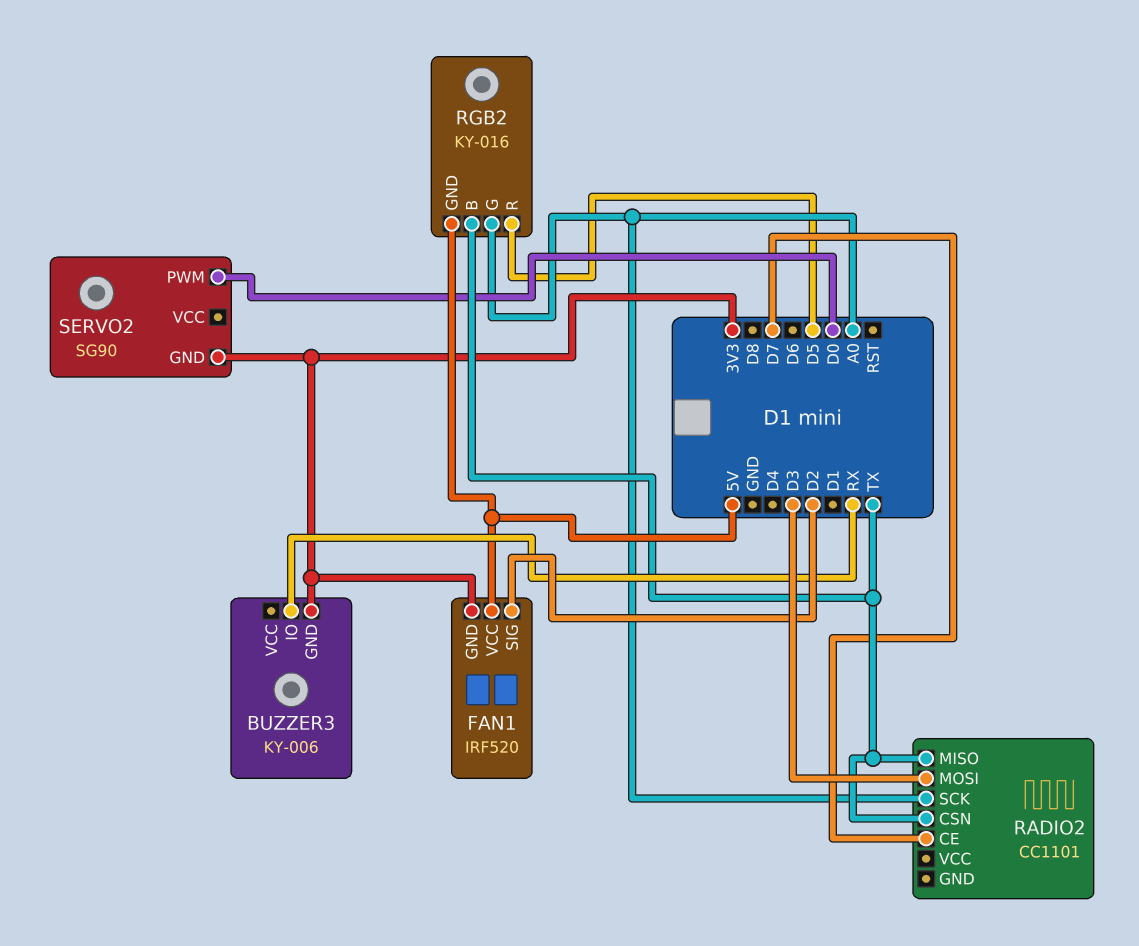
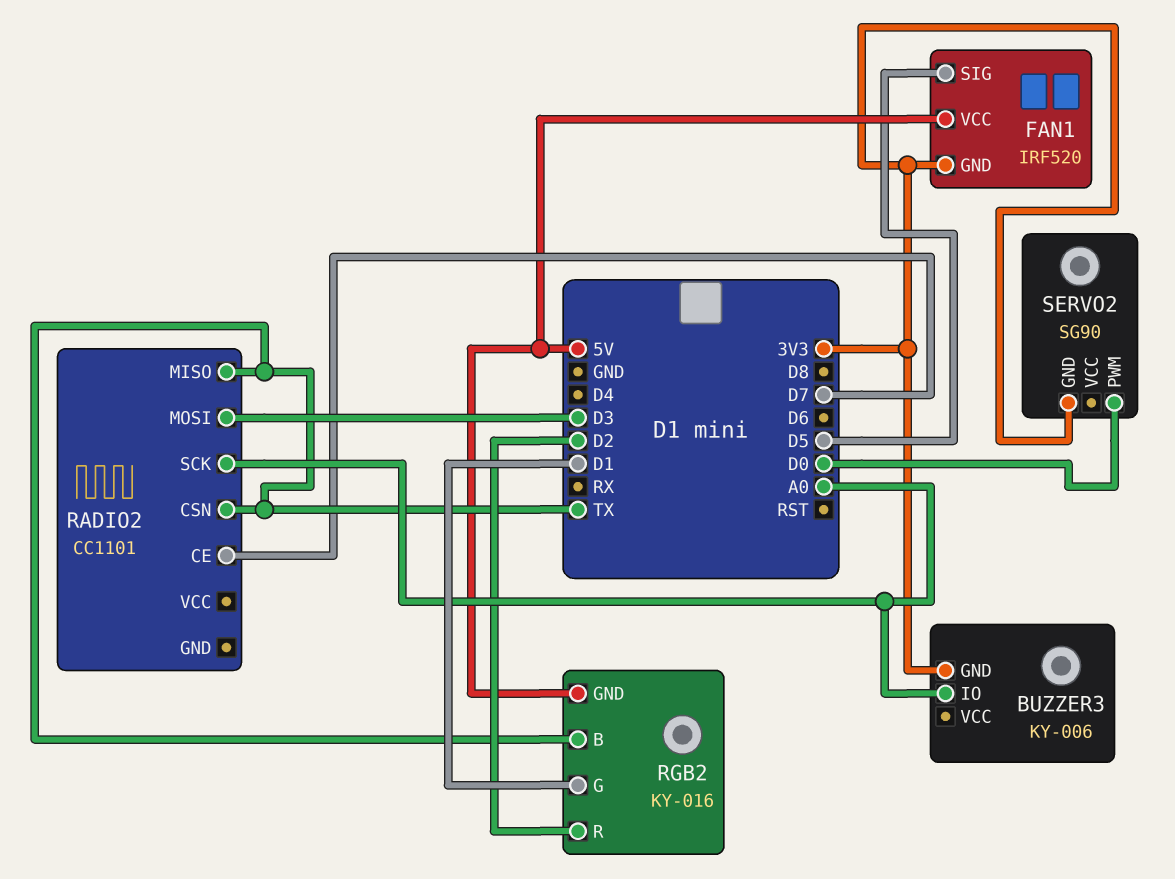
BUZZER3 pin IO: RX -> A0
FAN1 pin SIG: D2 -> D5
RGB2 pin G: A0 -> D1
RGB2 pin R: D5 -> D2

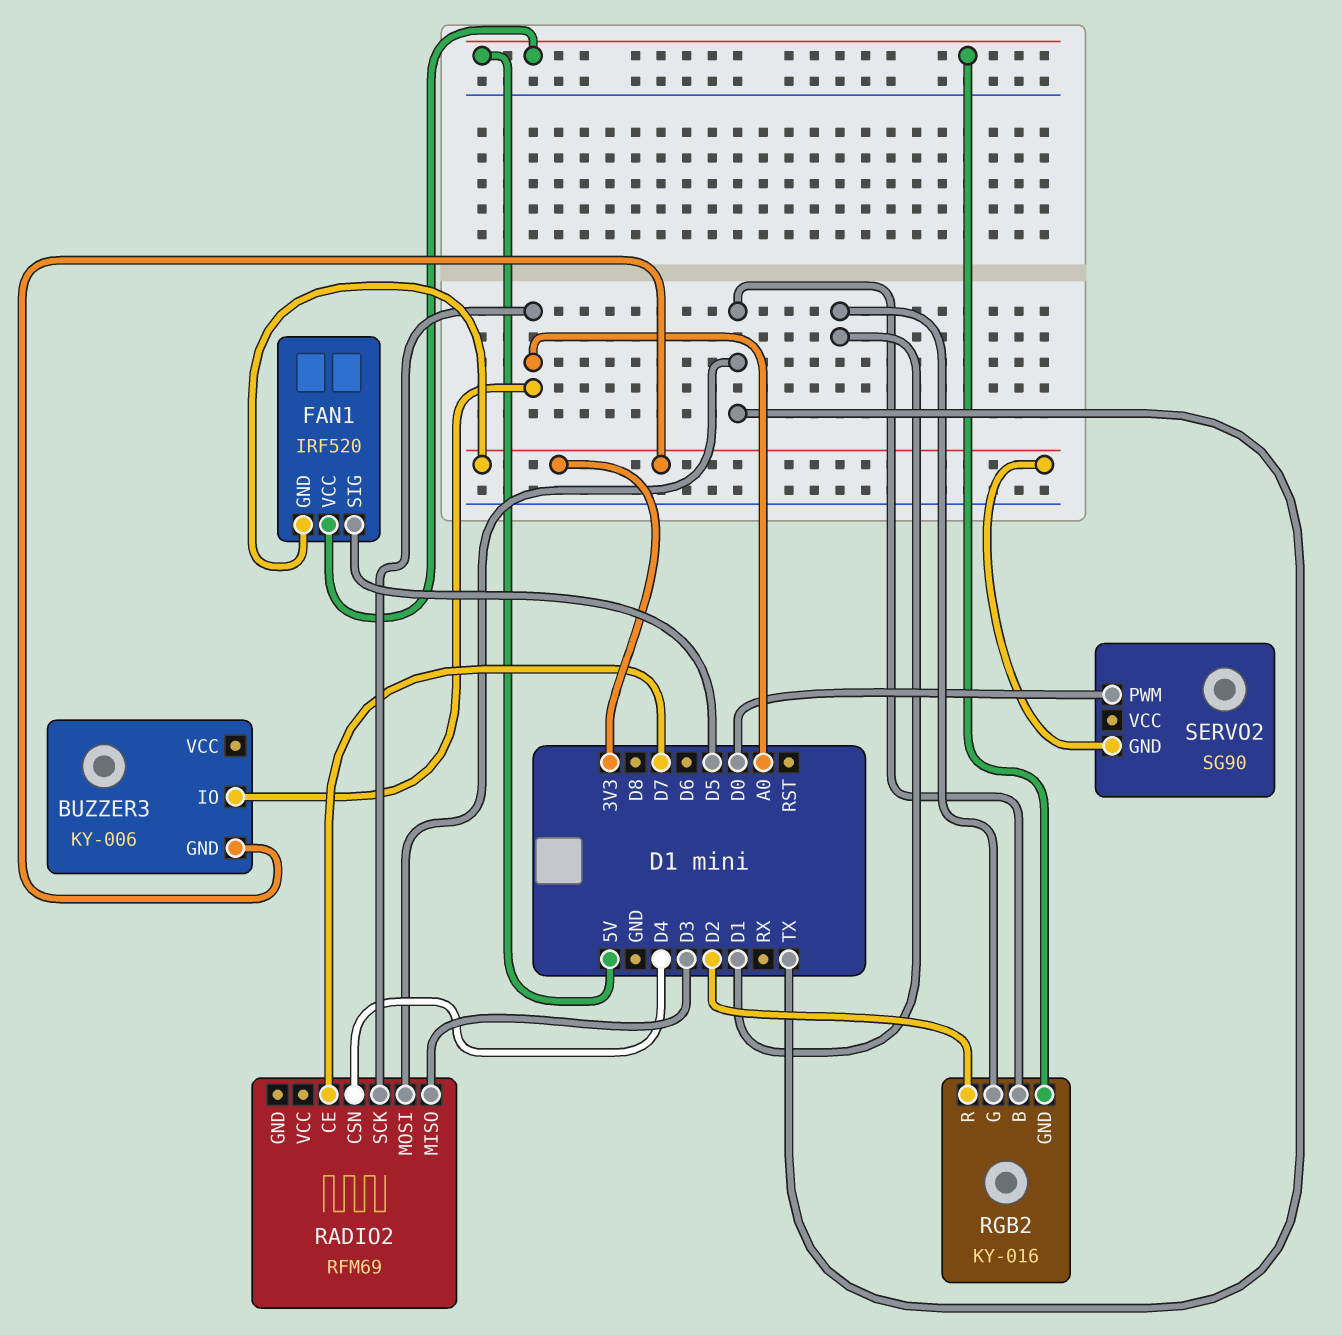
RADIO2: CC1101 -> RFM69
RADIO2 pin CSN: TX -> D4
RADIO2 pin MISO: TX -> D3
RADIO2 pin MOSI: D3 -> TX

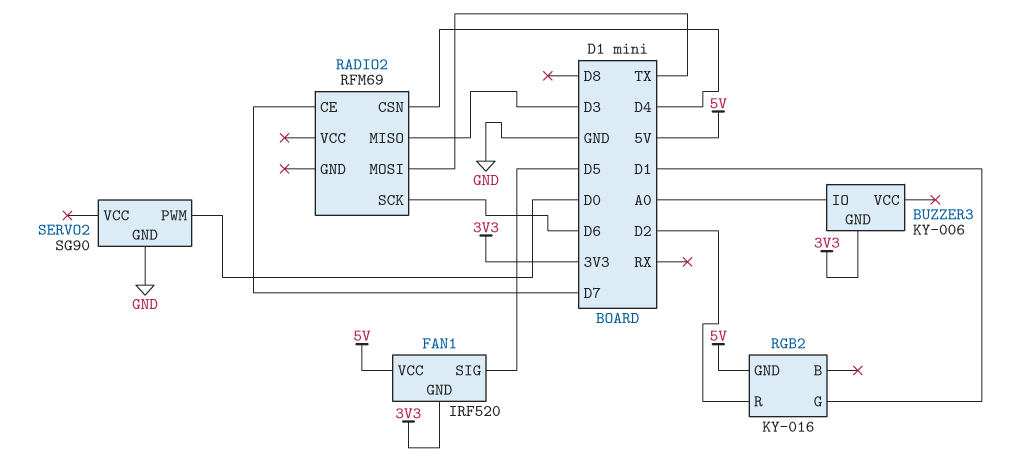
RADIO2 pin SCK: A0 -> D6
RGB2 pin B: TX -> none
SERVO2 pin GND: 3V3 -> GND

